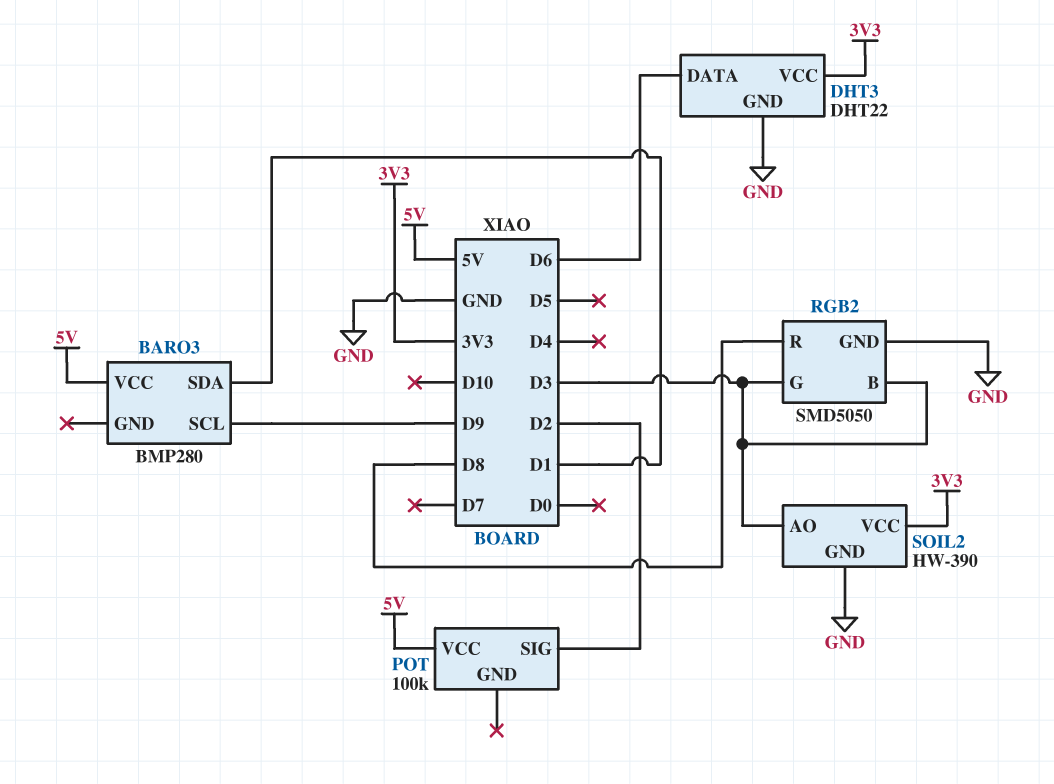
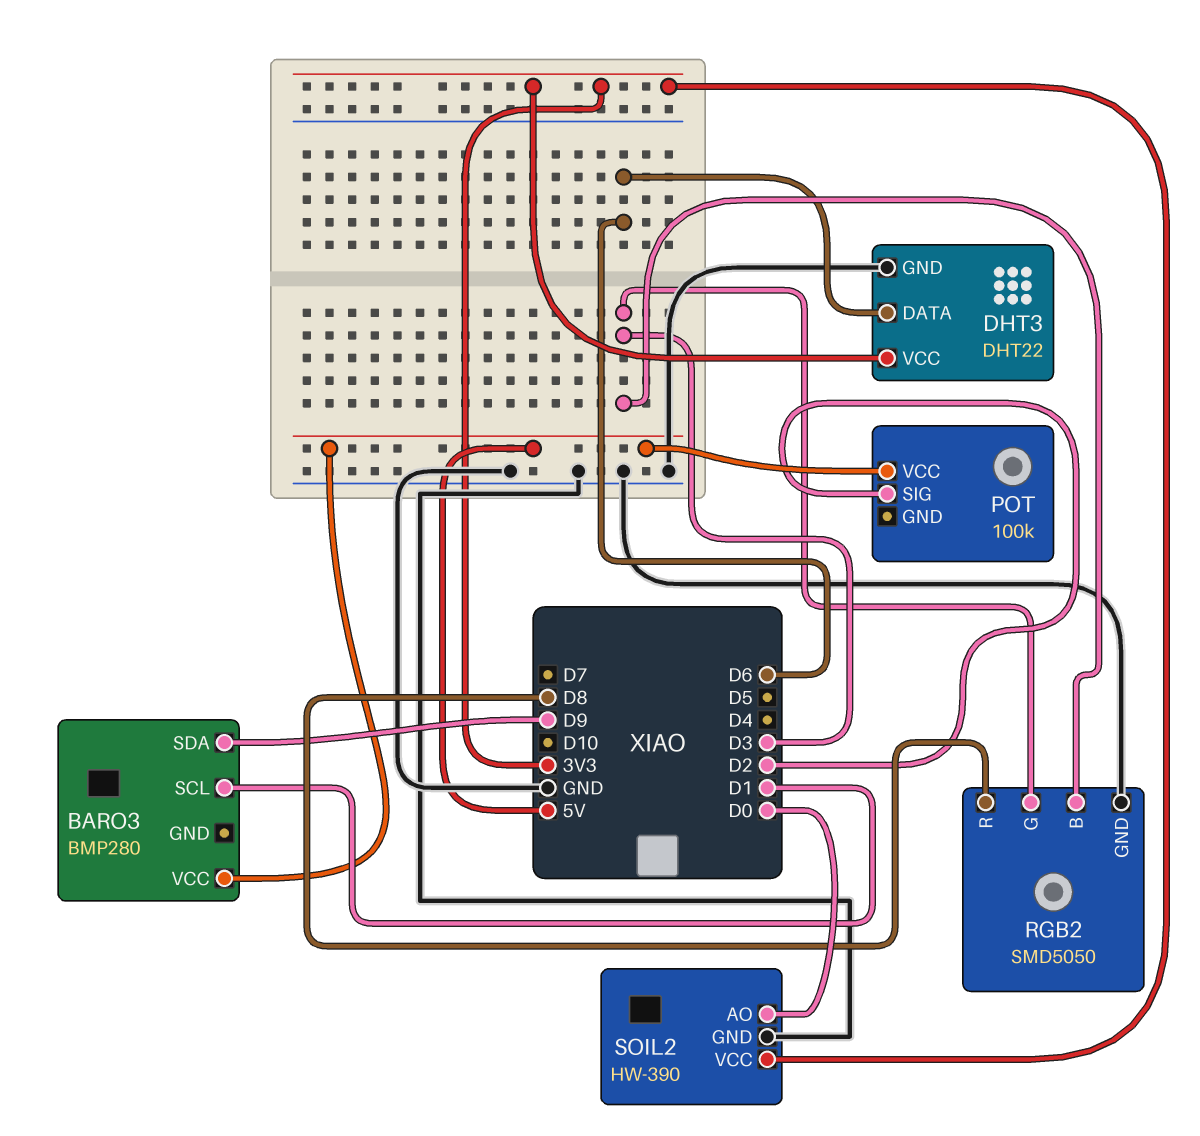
BARO3 pin SCL: D9 -> D1
BARO3 pin SDA: D1 -> D9
SOIL2 pin AO: D3 -> D0

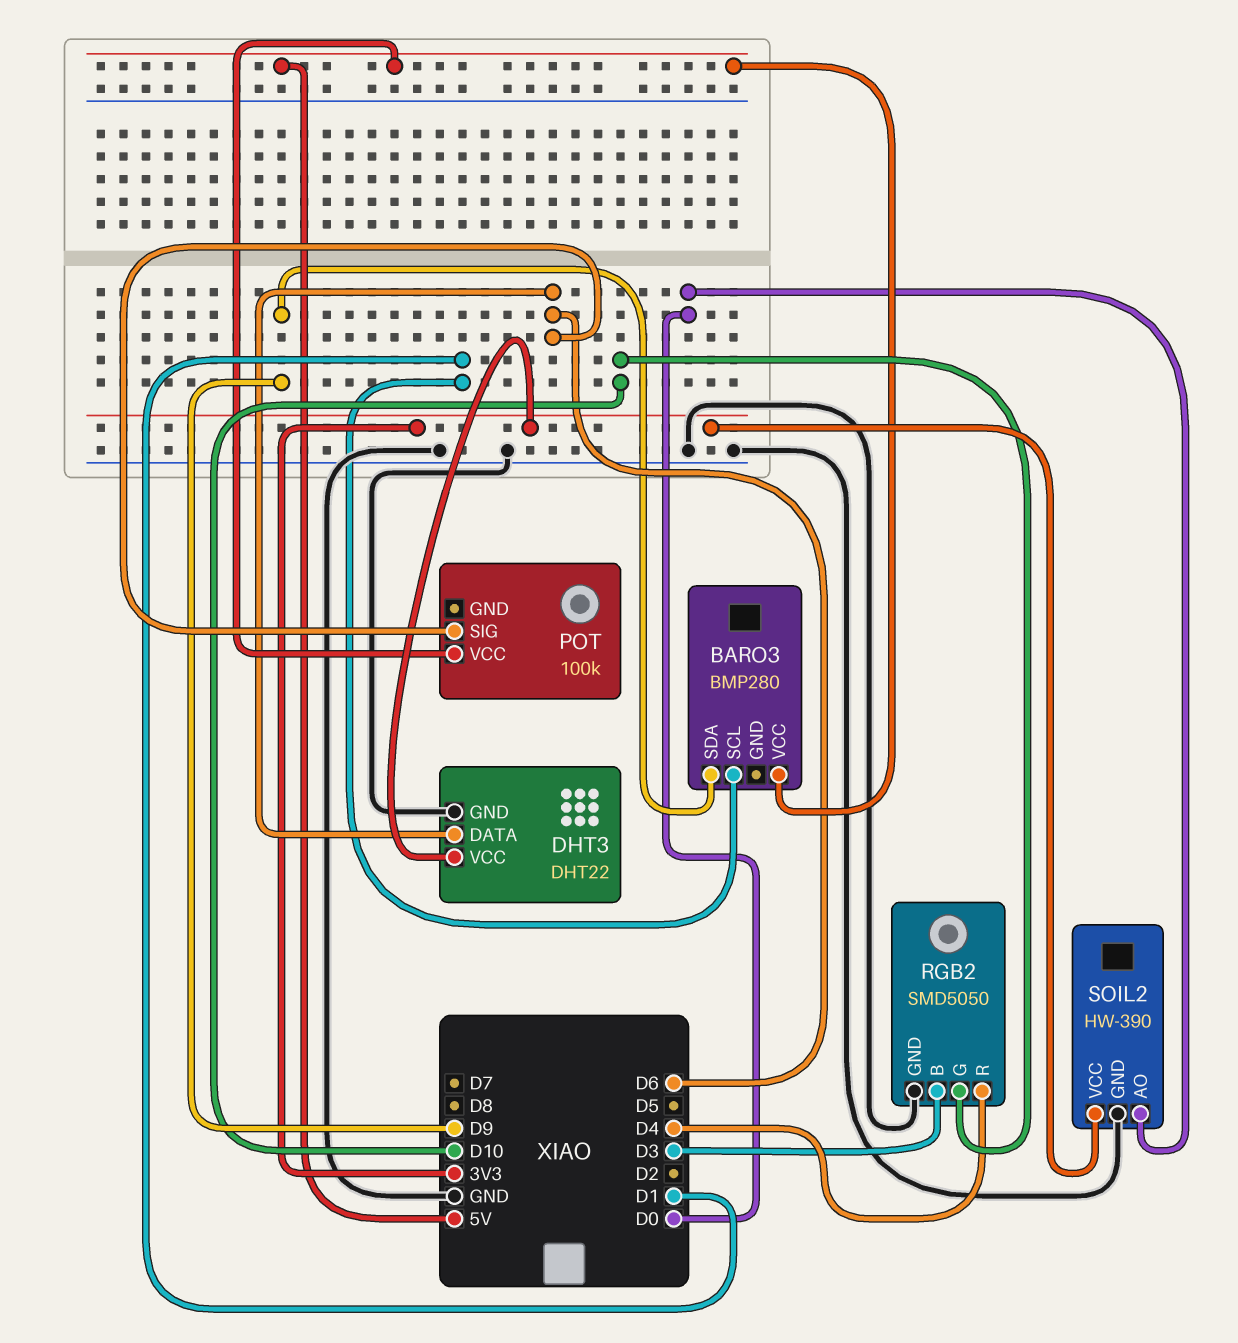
POT pin SIG: D2 -> D6
RGB2 pin G: D3 -> D10
RGB2 pin R: D8 -> D4

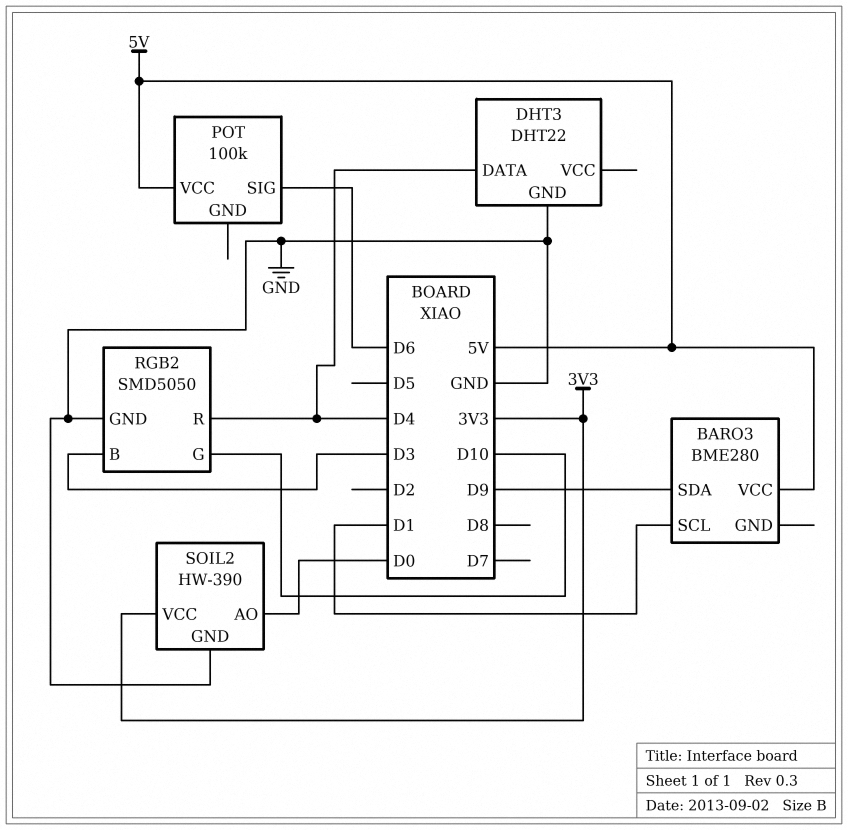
BARO3: BMP280 -> BME280
DHT3 pin DATA: D6 -> D4
DHT3 pin VCC: 3V3 -> none

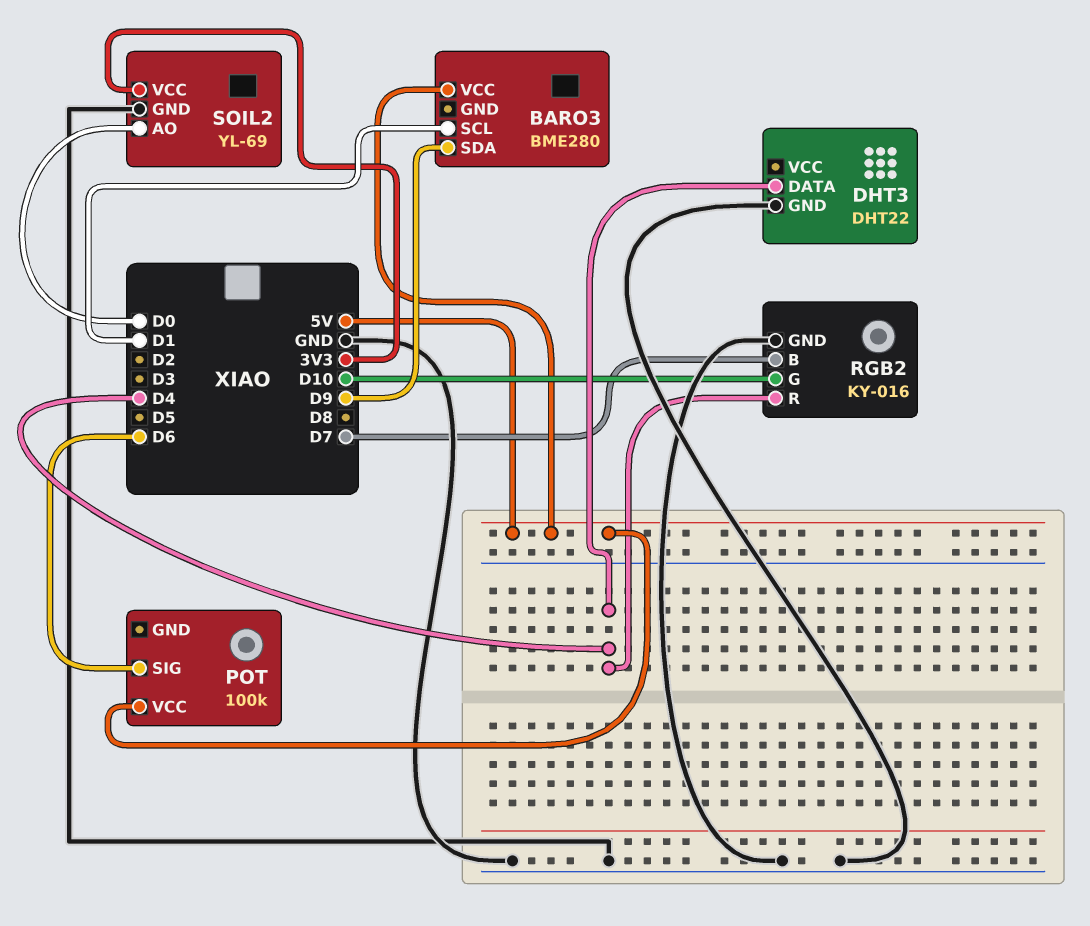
RGB2: SMD5050 -> KY-016
RGB2 pin B: D3 -> D7
SOIL2: HW-390 -> YL-69

